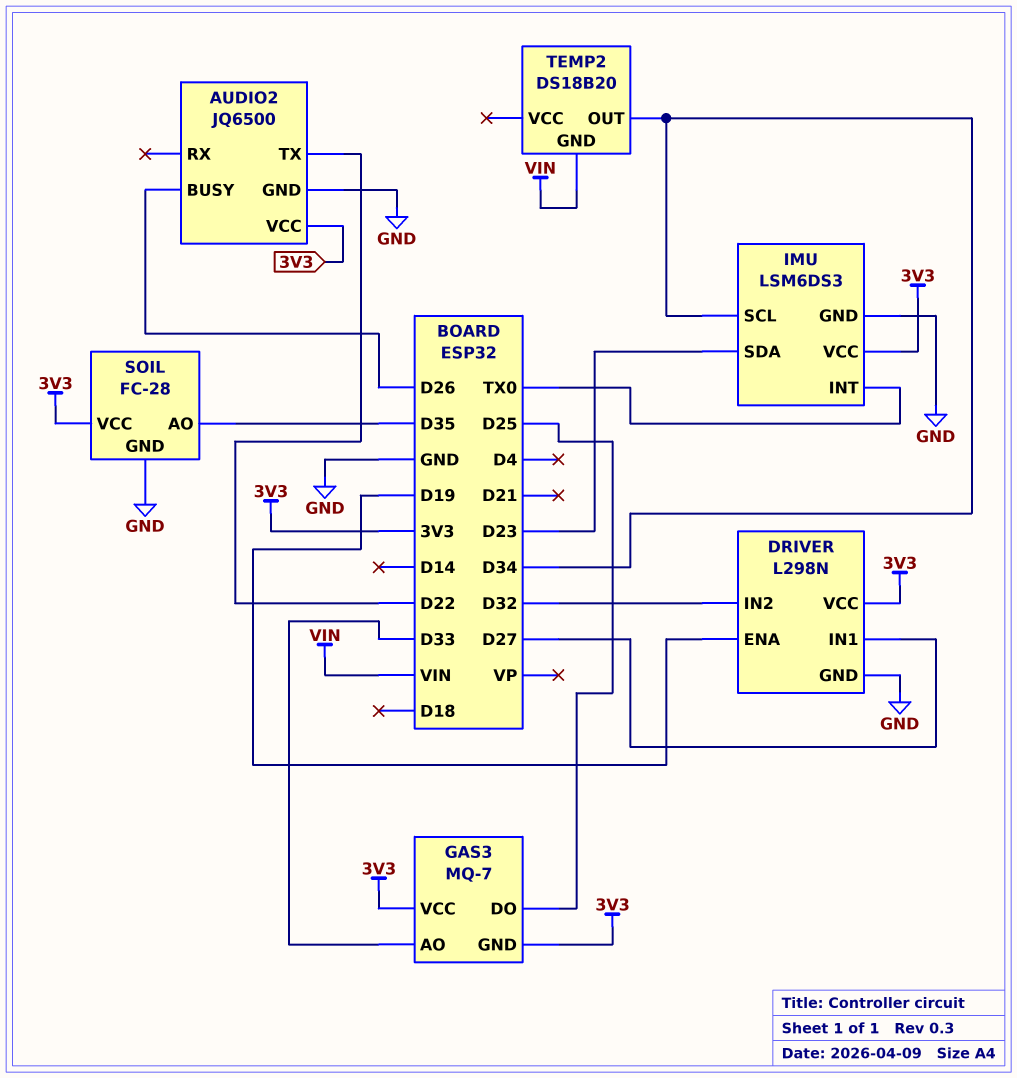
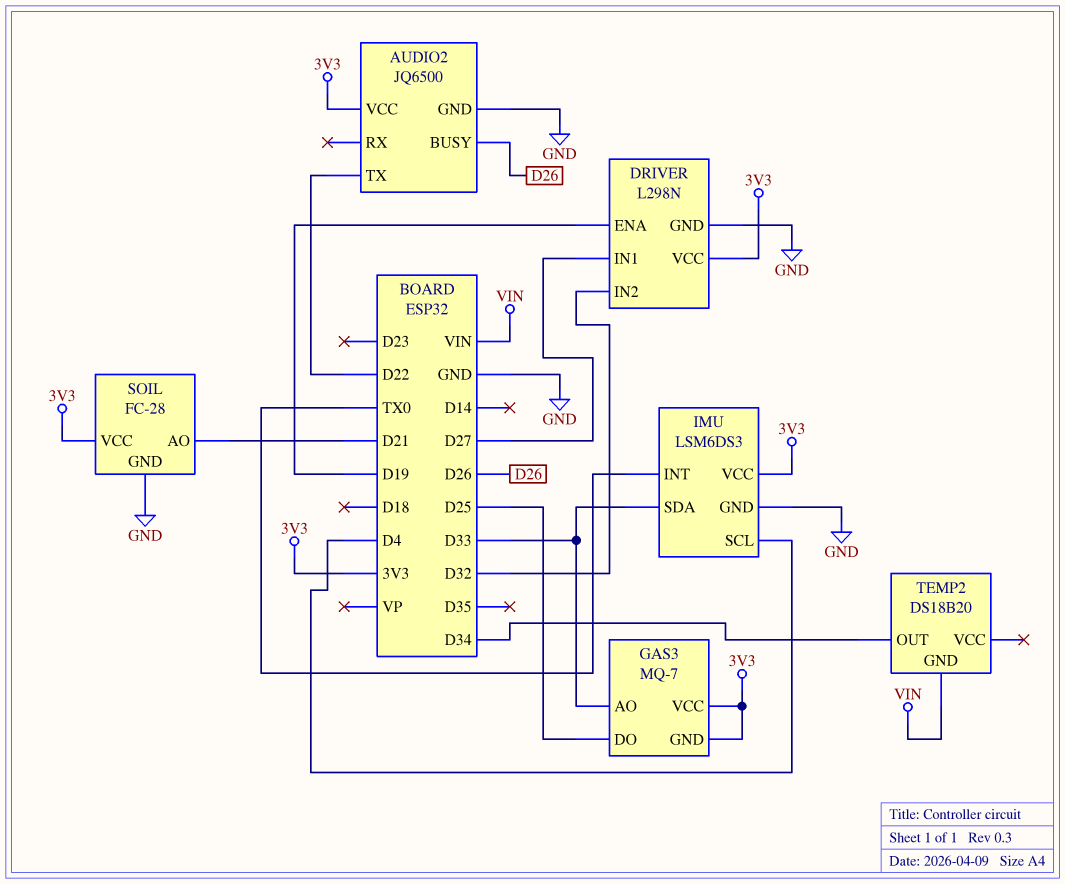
IMU pin SCL: D34 -> D4
IMU pin SDA: D23 -> D33
SOIL pin AO: D35 -> D21

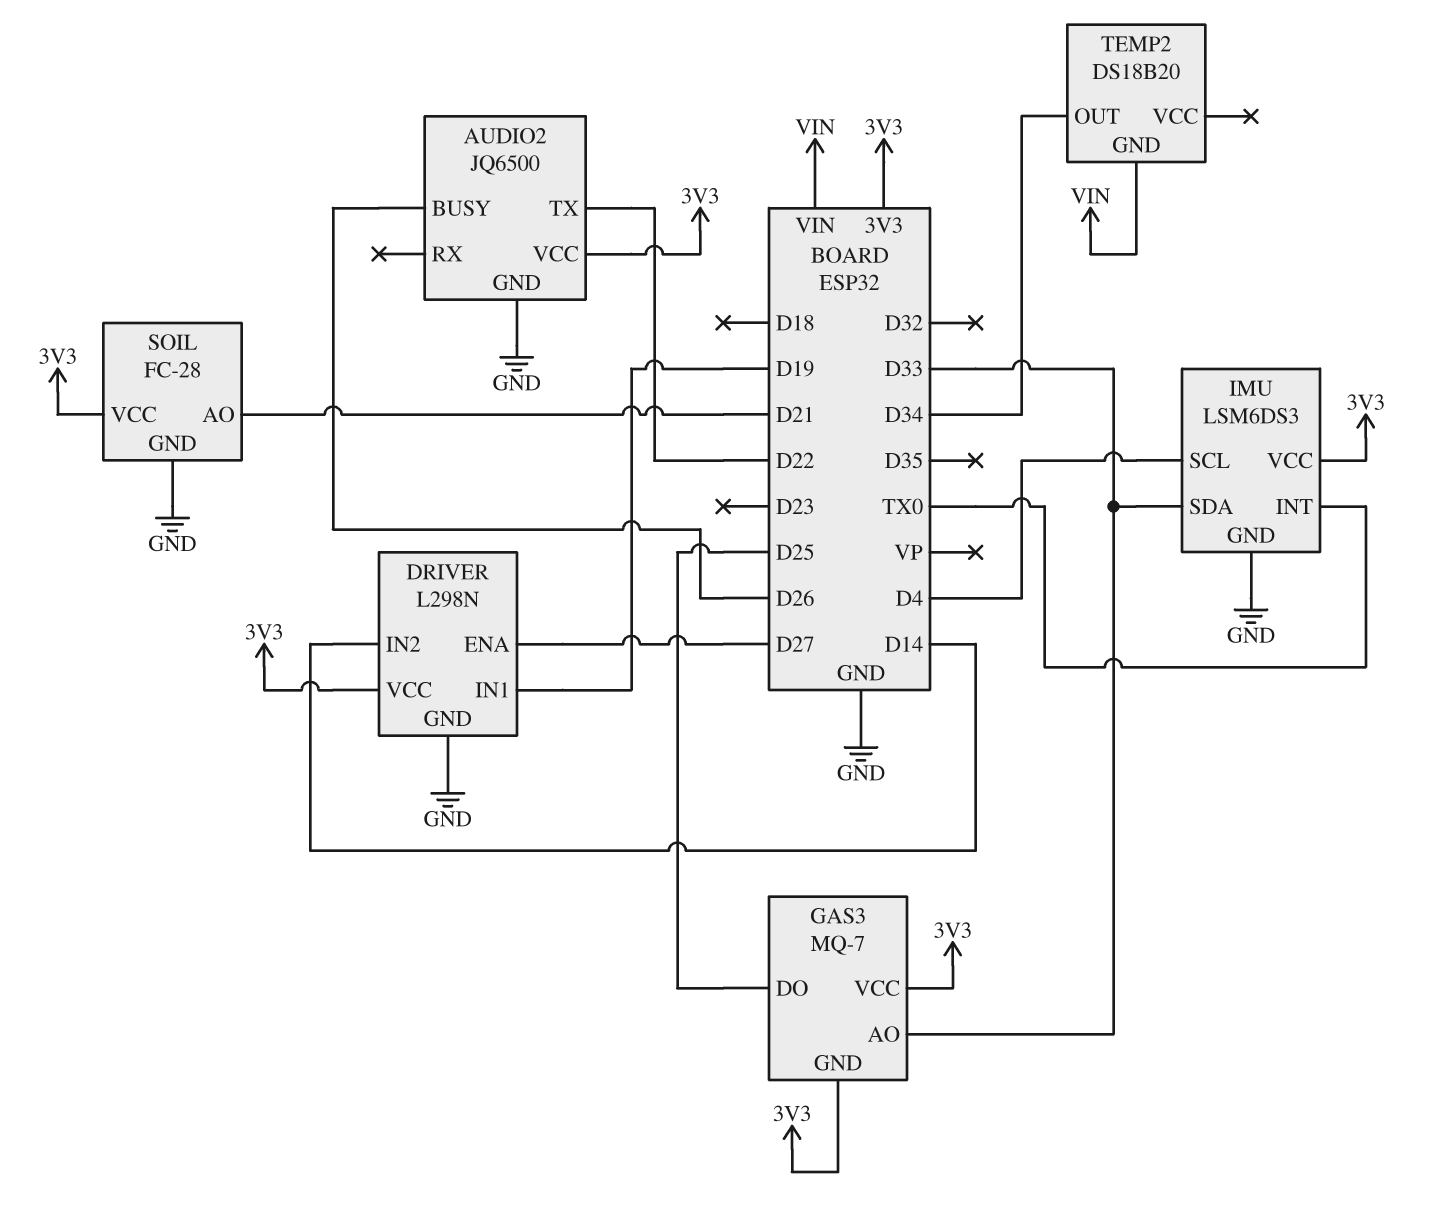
DRIVER pin ENA: D19 -> D27
DRIVER pin IN1: D27 -> D19
DRIVER pin IN2: D32 -> D14

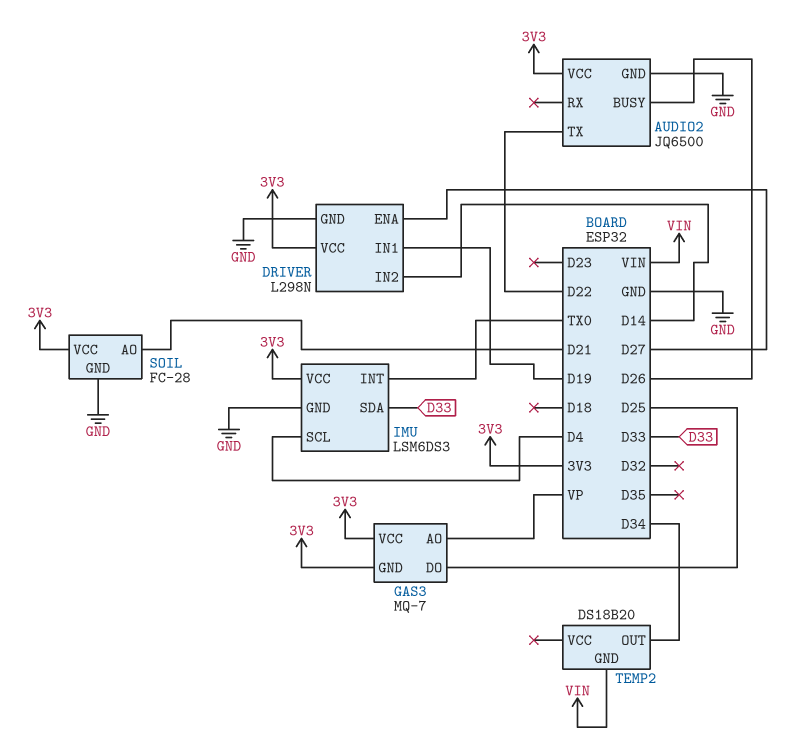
GAS3 pin AO: D33 -> VP

